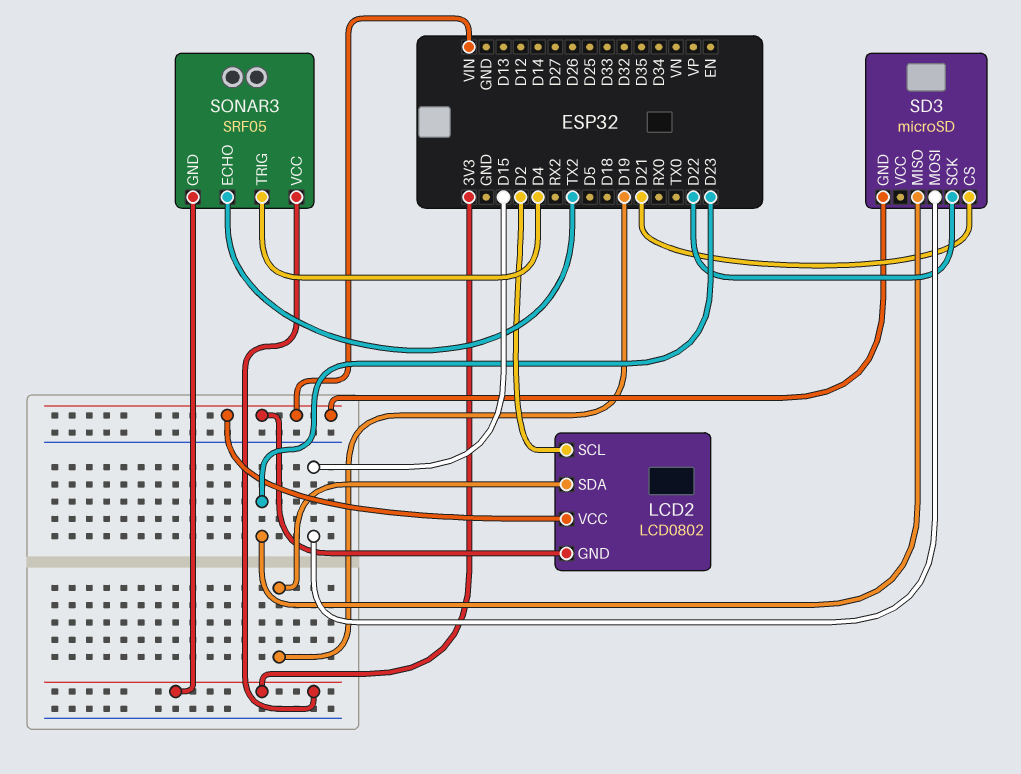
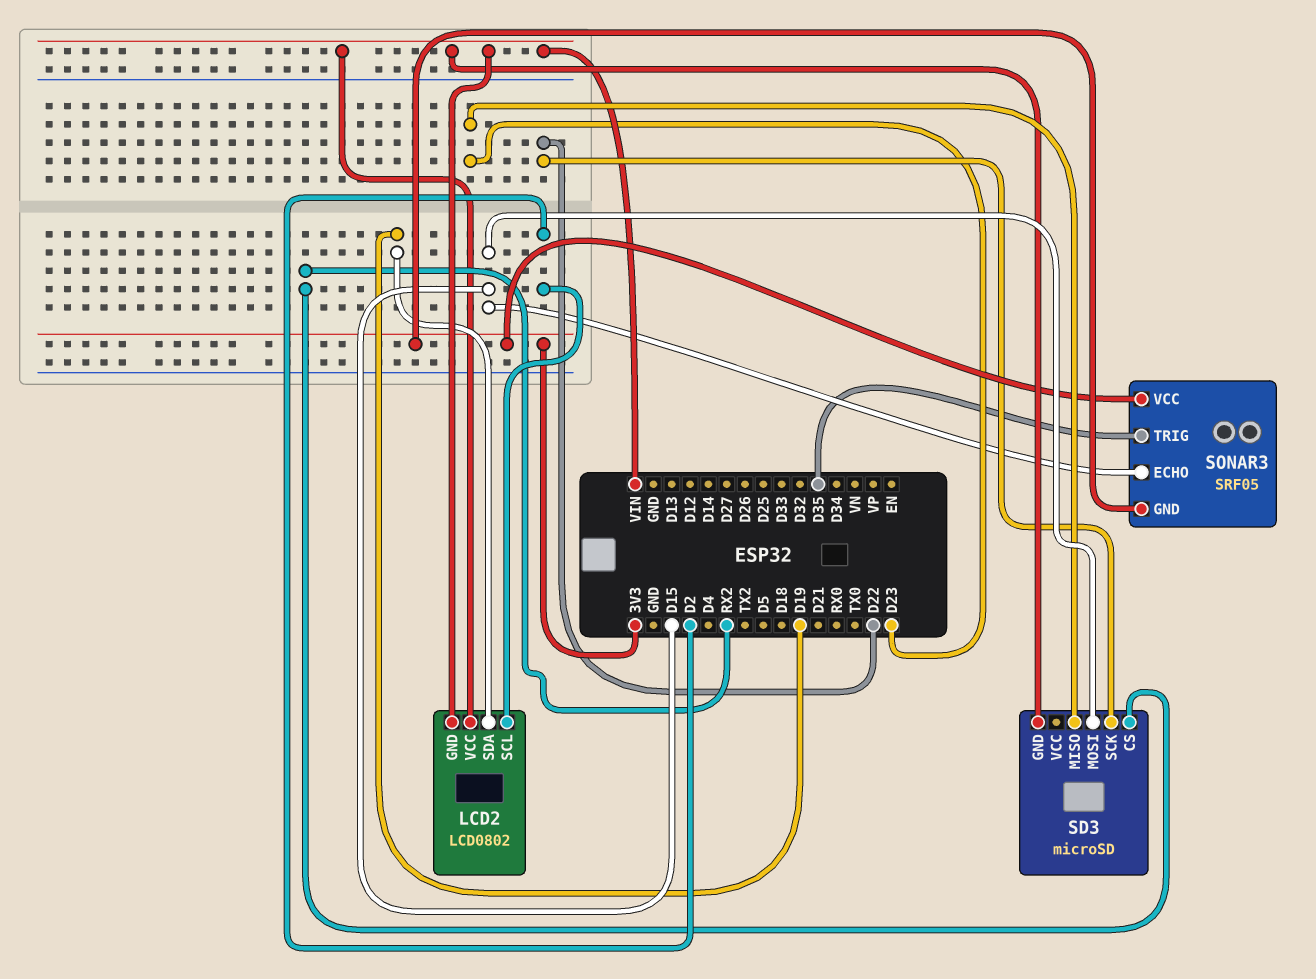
SD3 pin CS: D21 -> RX2
SONAR3 pin ECHO: TX2 -> D15
SONAR3 pin TRIG: D4 -> D35

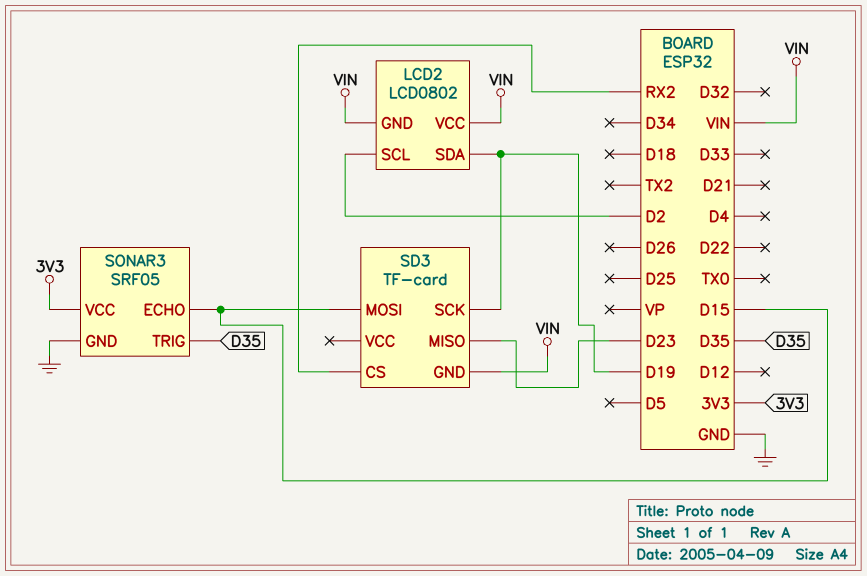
SD3: microSD -> TF-card
SD3 pin SCK: D22 -> D19
SONAR3 pin GND: 3V3 -> GND

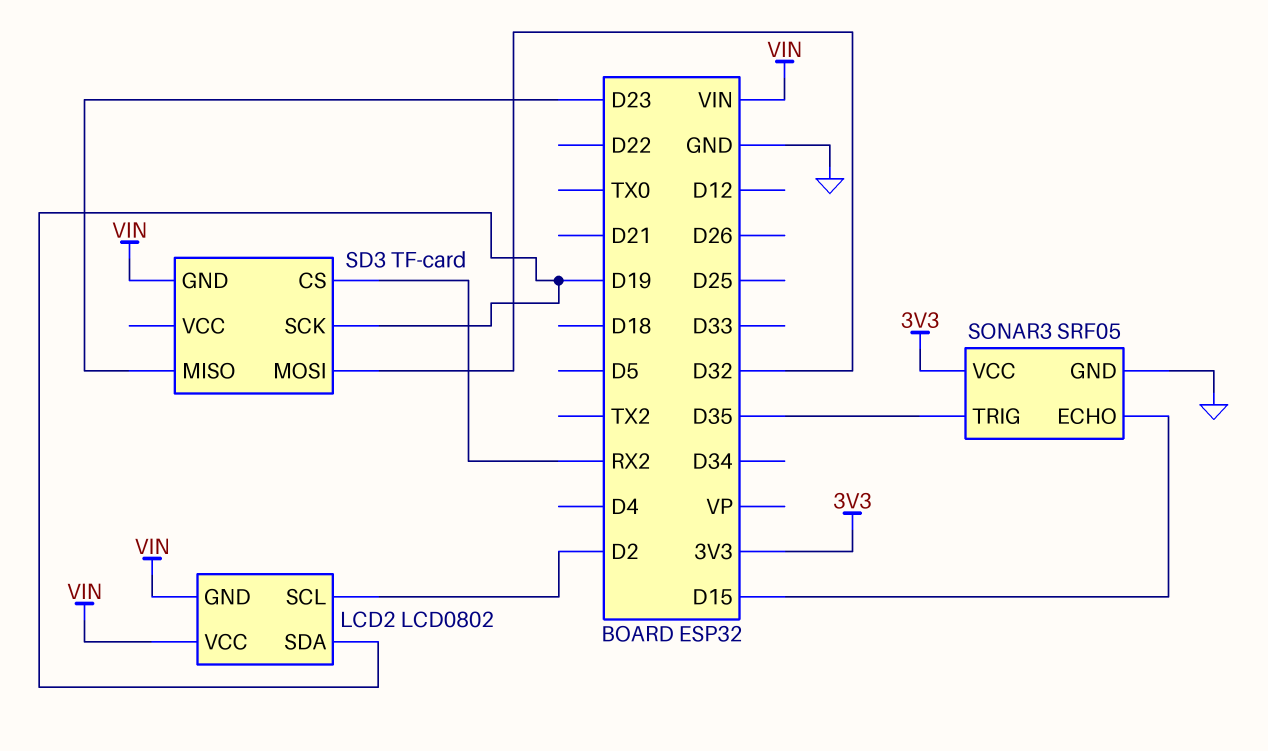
SD3 pin MOSI: D15 -> D32

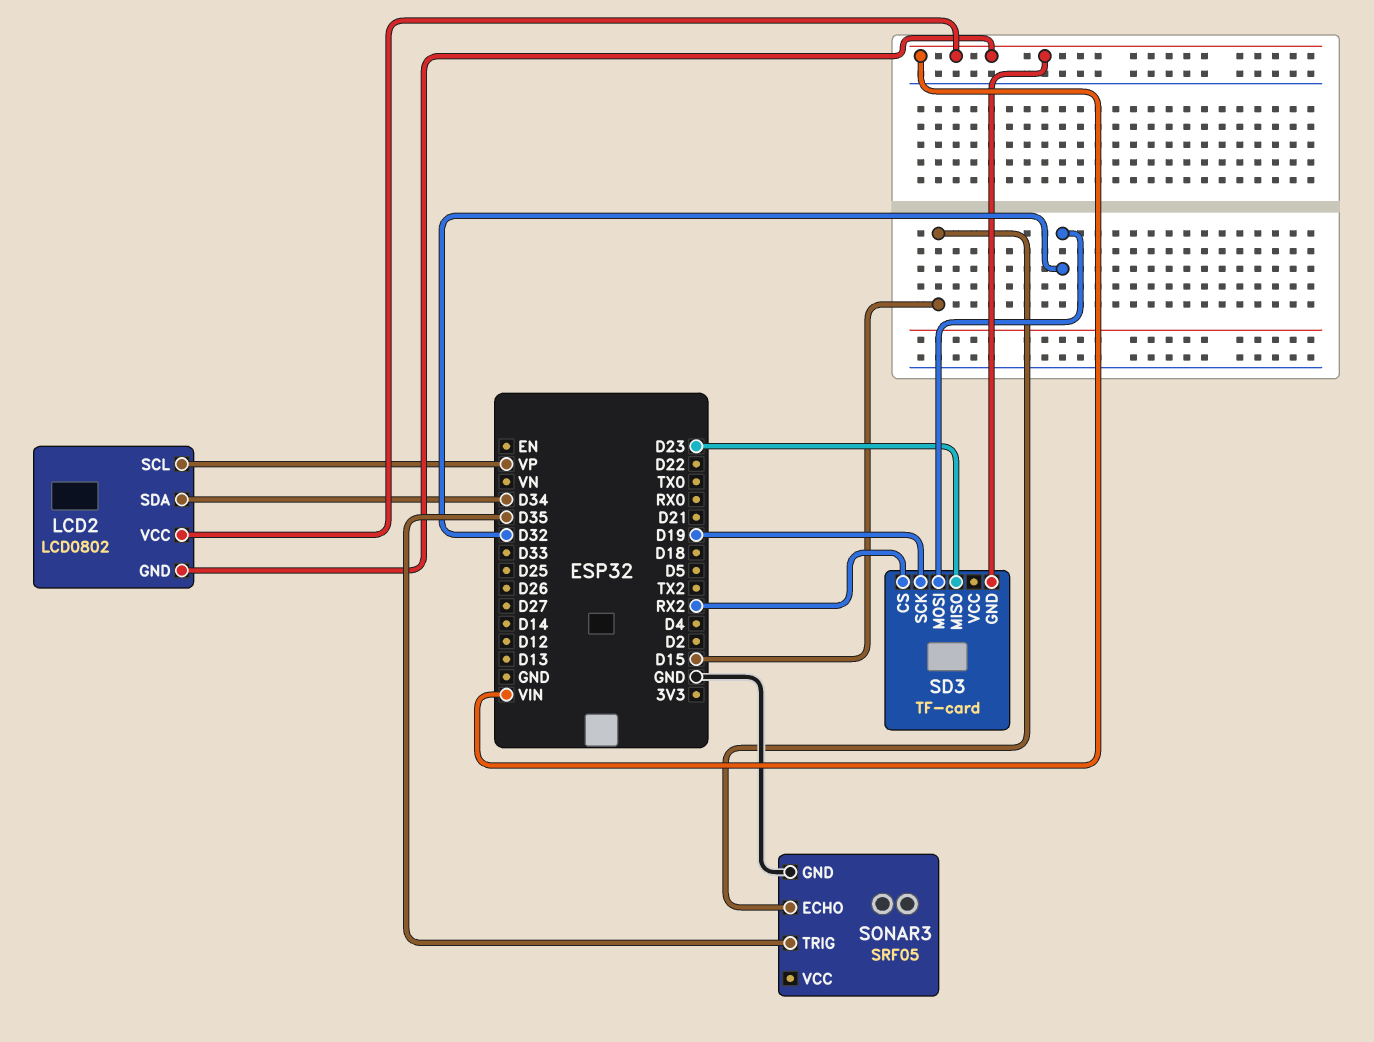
LCD2 pin SCL: D2 -> VP
LCD2 pin SDA: D19 -> D34
SONAR3 pin VCC: 3V3 -> none

